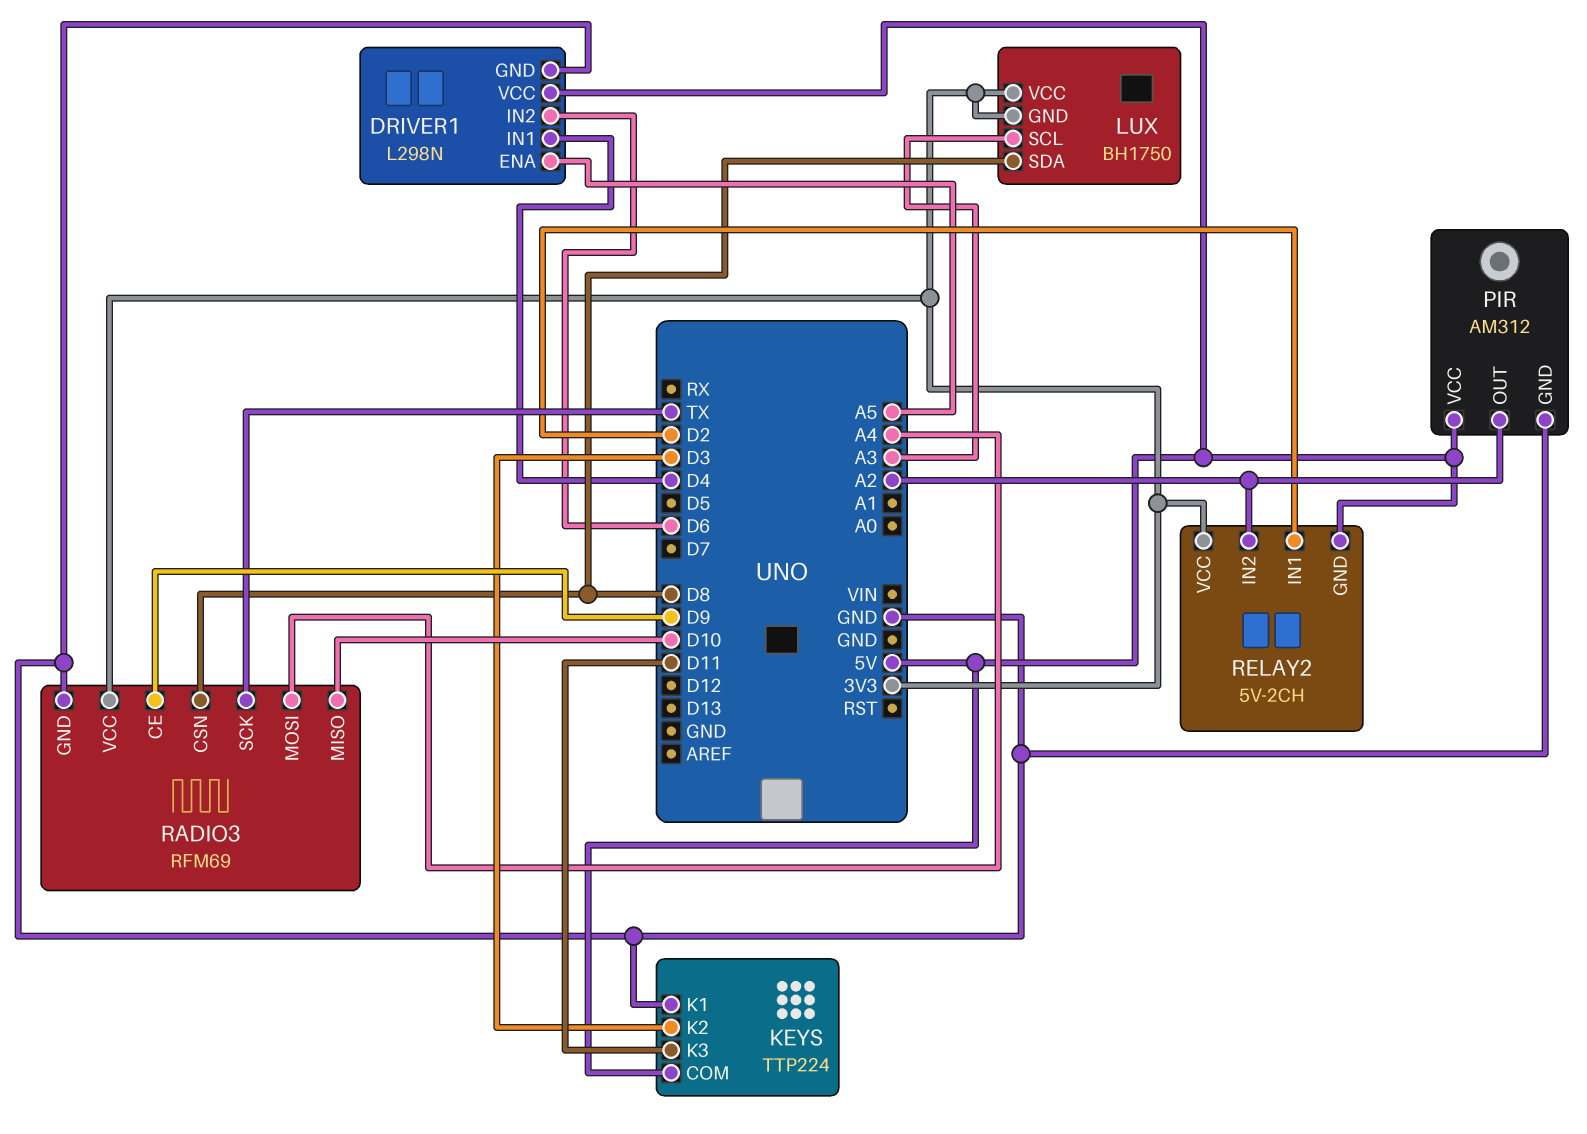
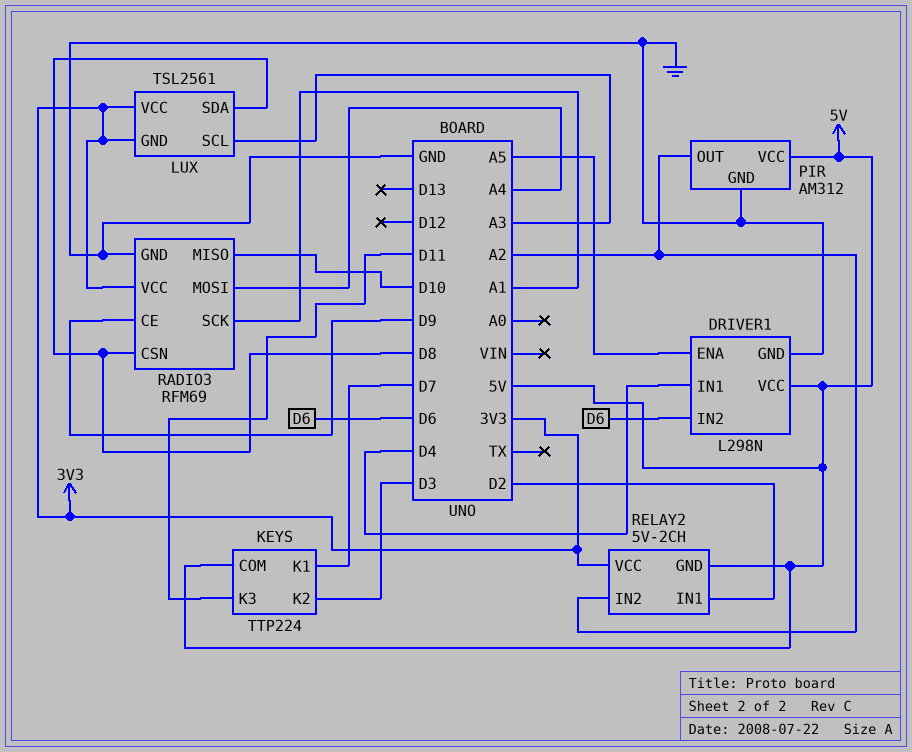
KEYS pin K1: GND -> D7
LUX: BH1750 -> TSL2561
RADIO3 pin SCK: TX -> A1

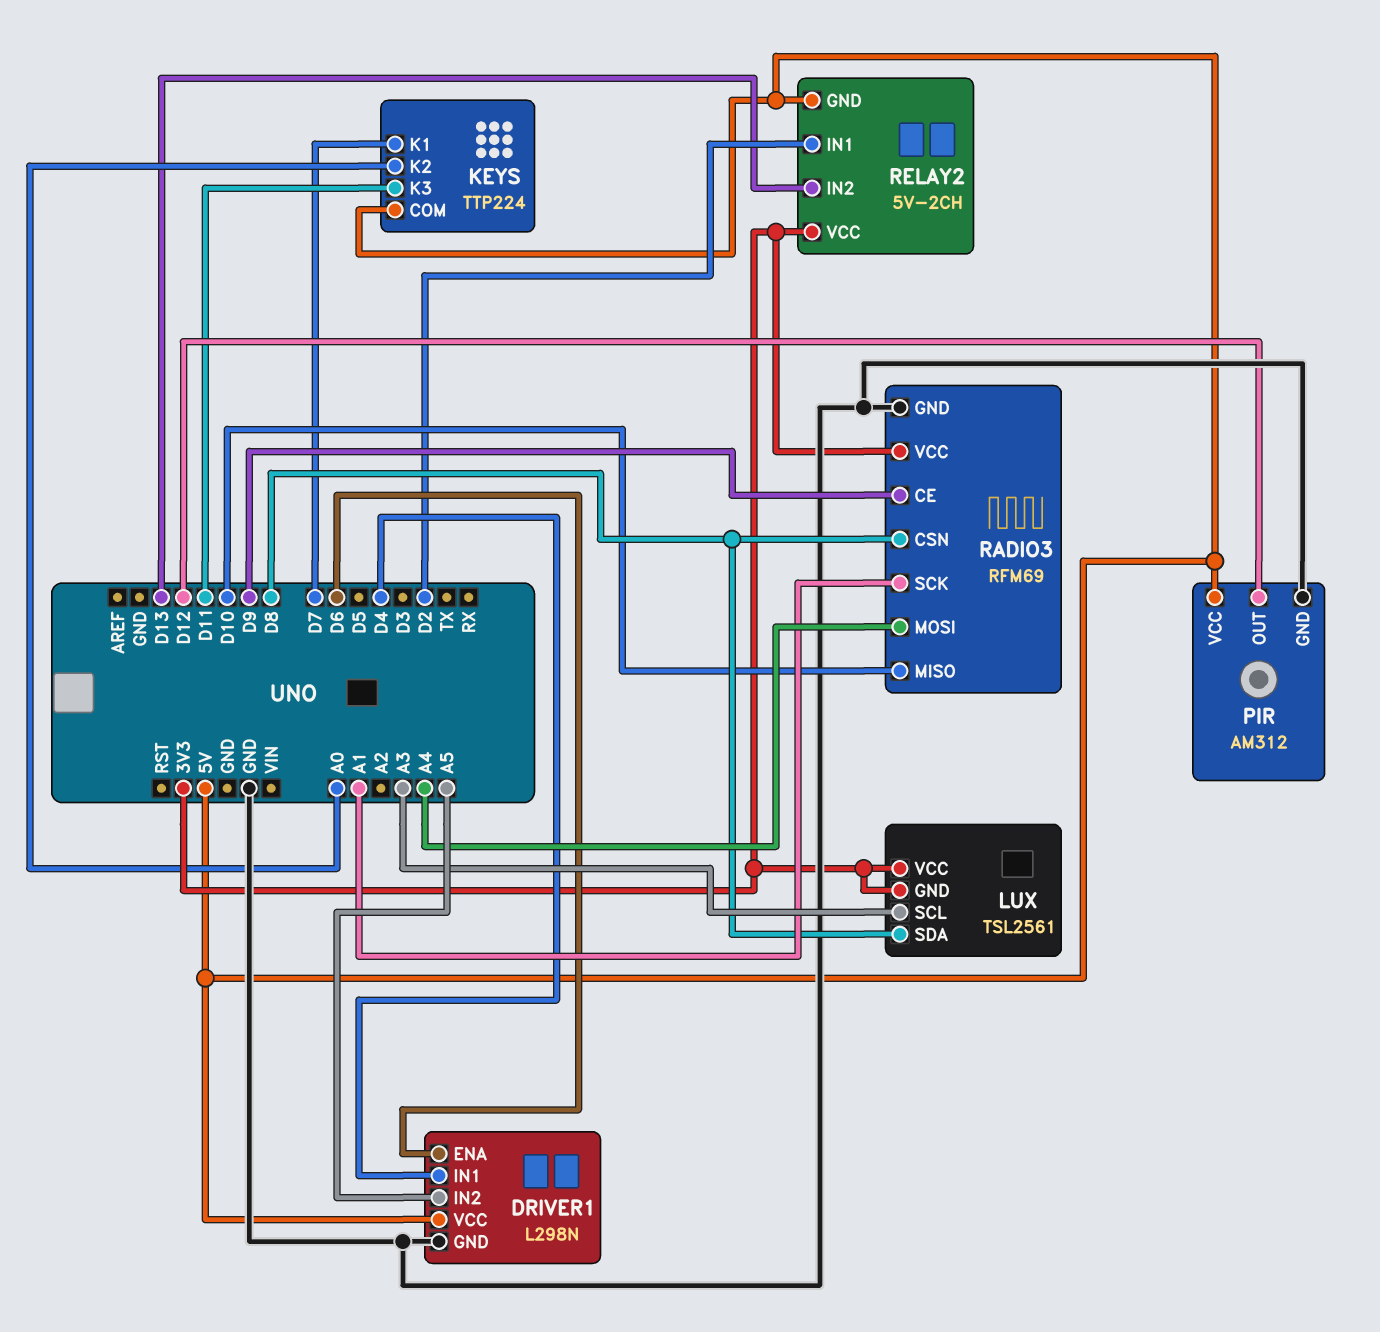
DRIVER1 pin ENA: A5 -> D6
DRIVER1 pin IN2: D6 -> A5
KEYS pin K2: D3 -> A0
PIR pin OUT: A2 -> D12
RELAY2 pin IN2: A2 -> D13

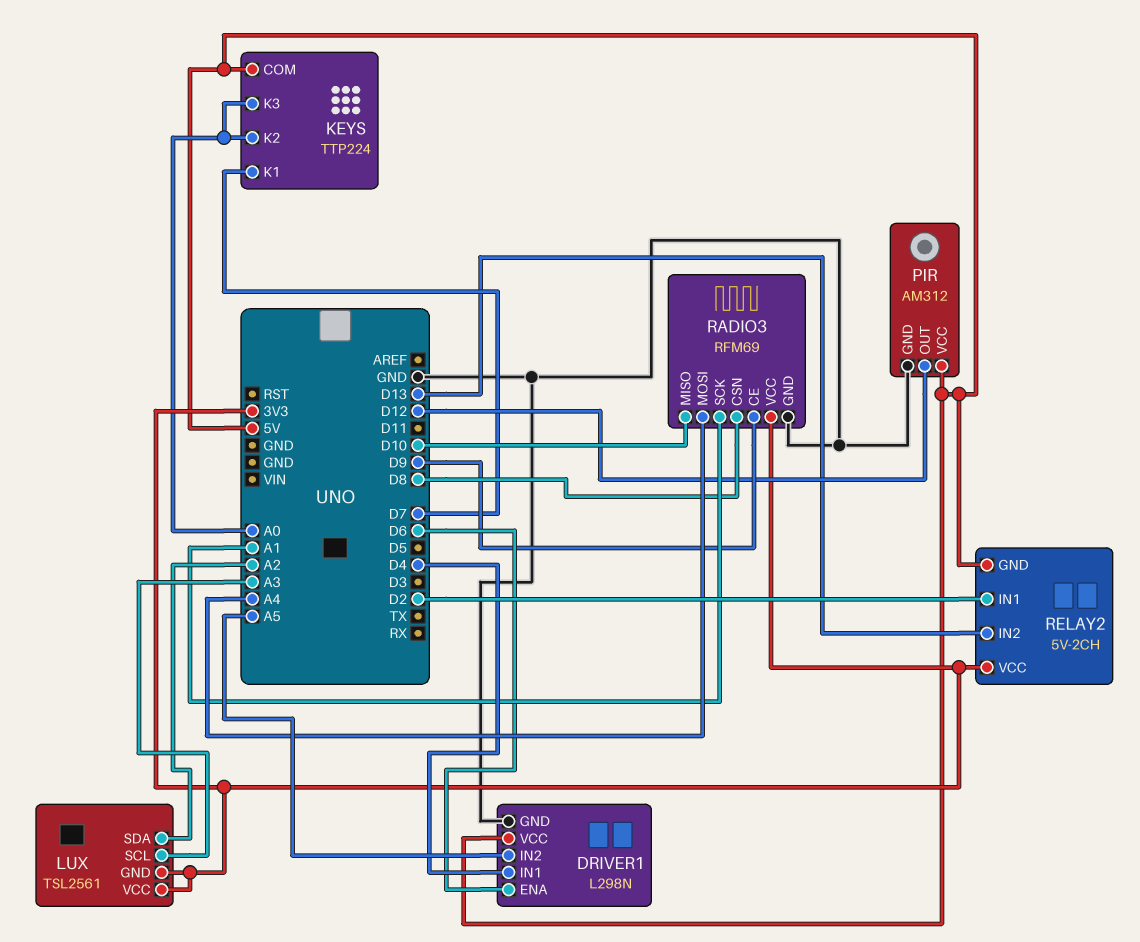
KEYS pin K3: D11 -> A0
LUX pin SDA: D8 -> A2

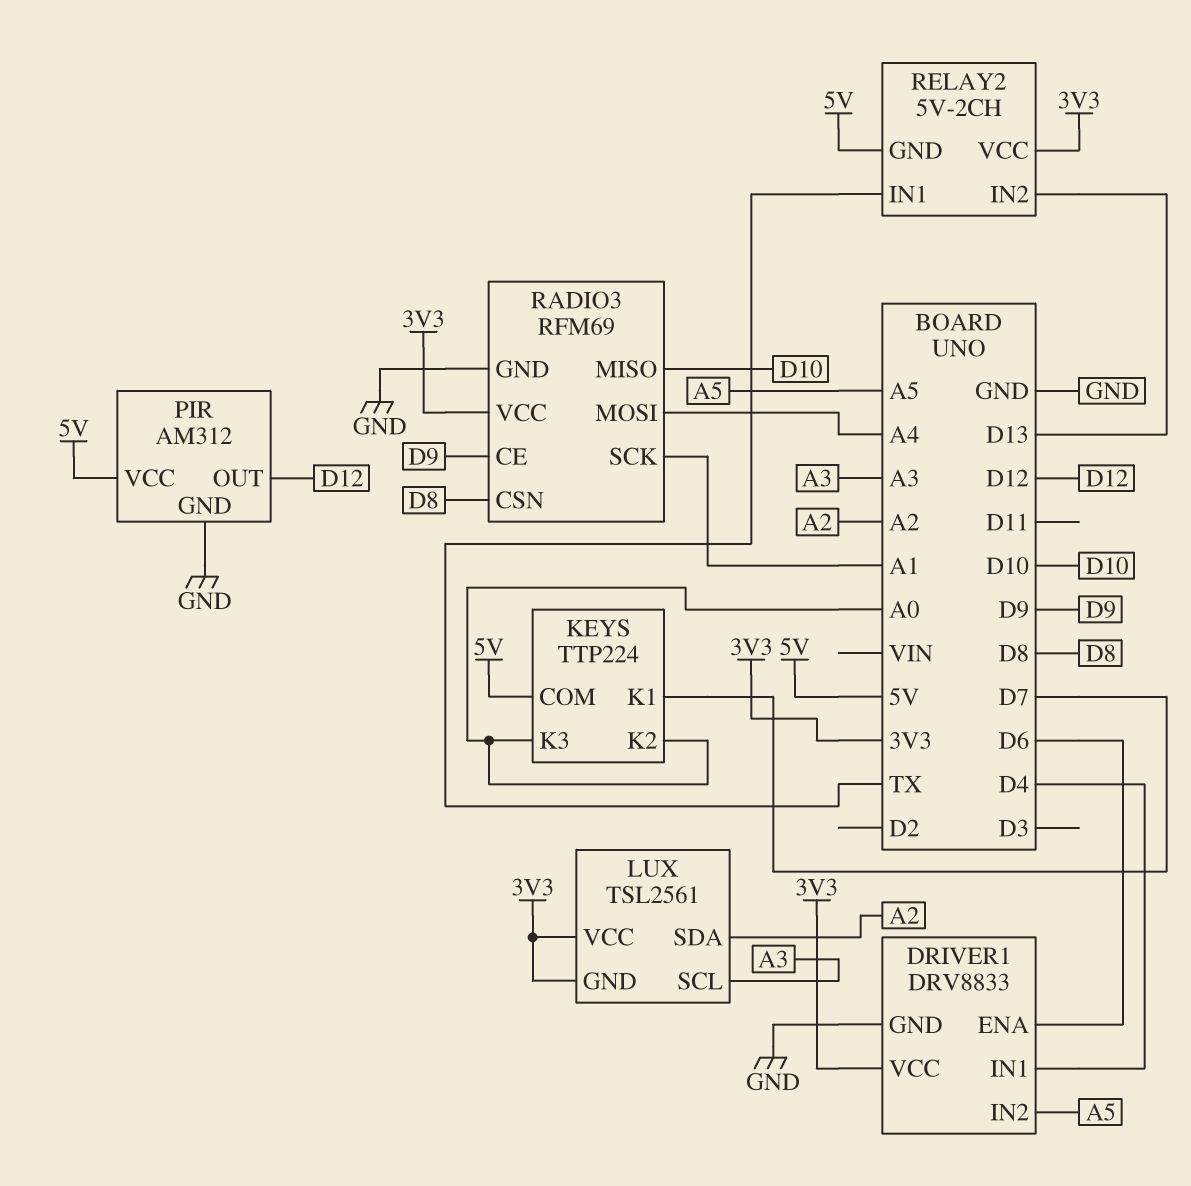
DRIVER1: L298N -> DRV8833
DRIVER1 pin VCC: 5V -> 3V3
RELAY2 pin IN1: D2 -> TX

